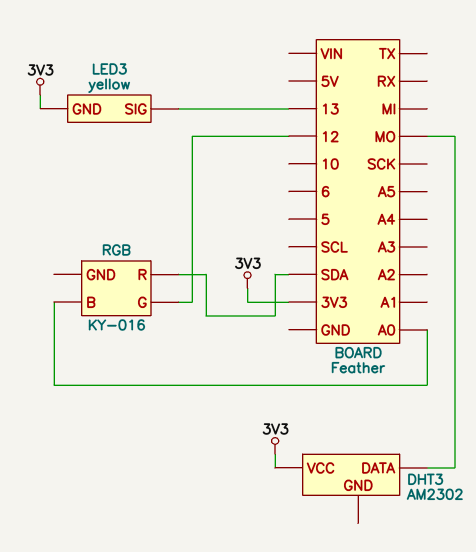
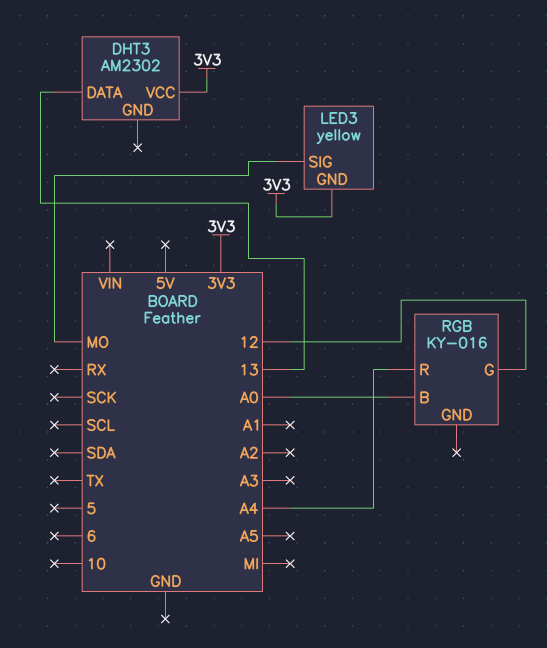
DHT3 pin DATA: MO -> 13
LED3 pin SIG: 13 -> MO
RGB pin R: SDA -> A4

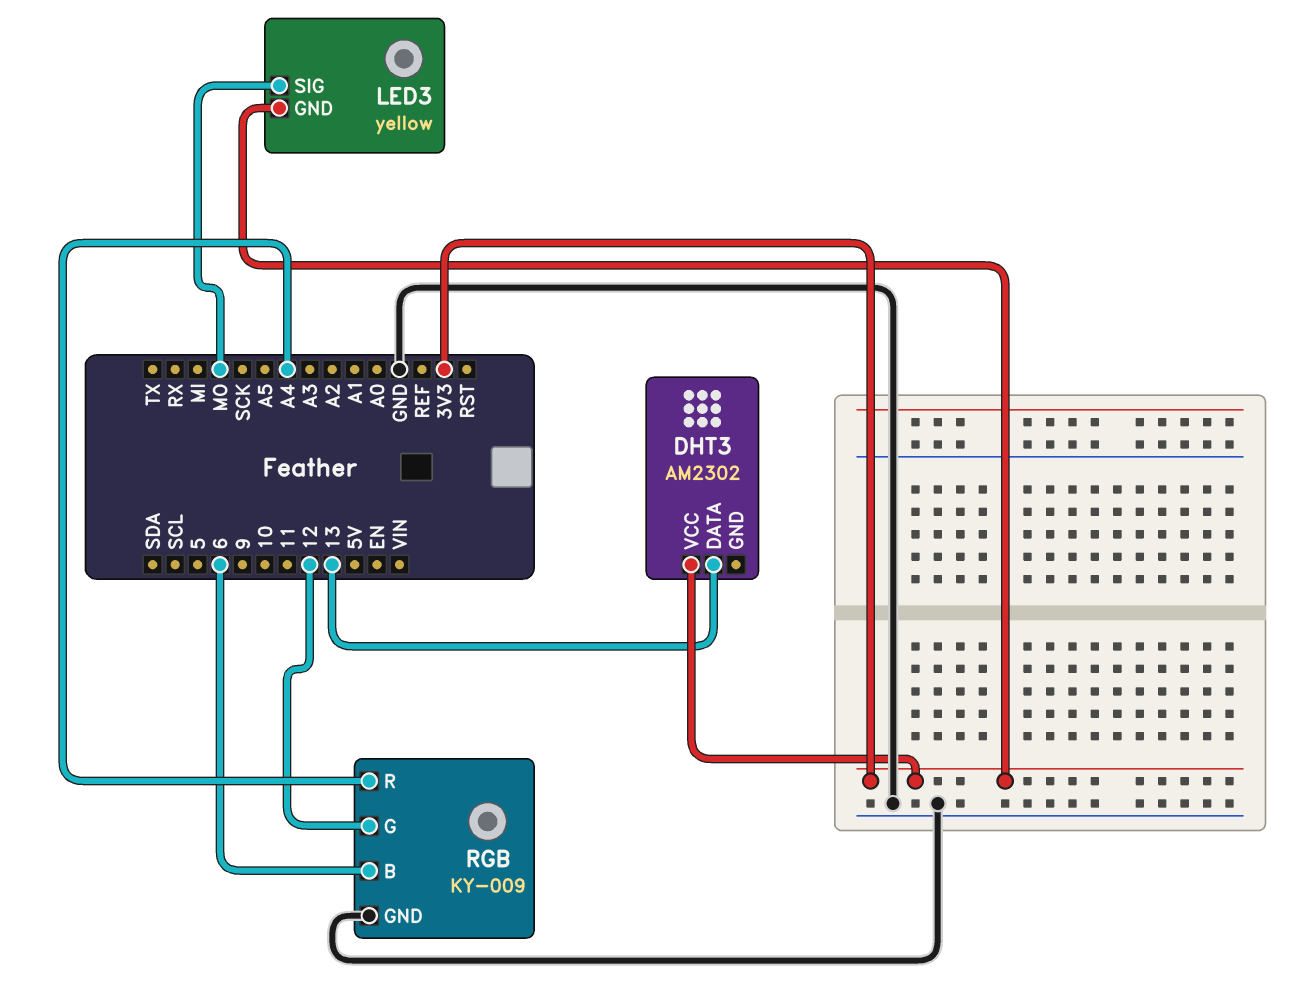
RGB: KY-016 -> KY-009
RGB pin B: A0 -> 6
RGB pin GND: none -> GND

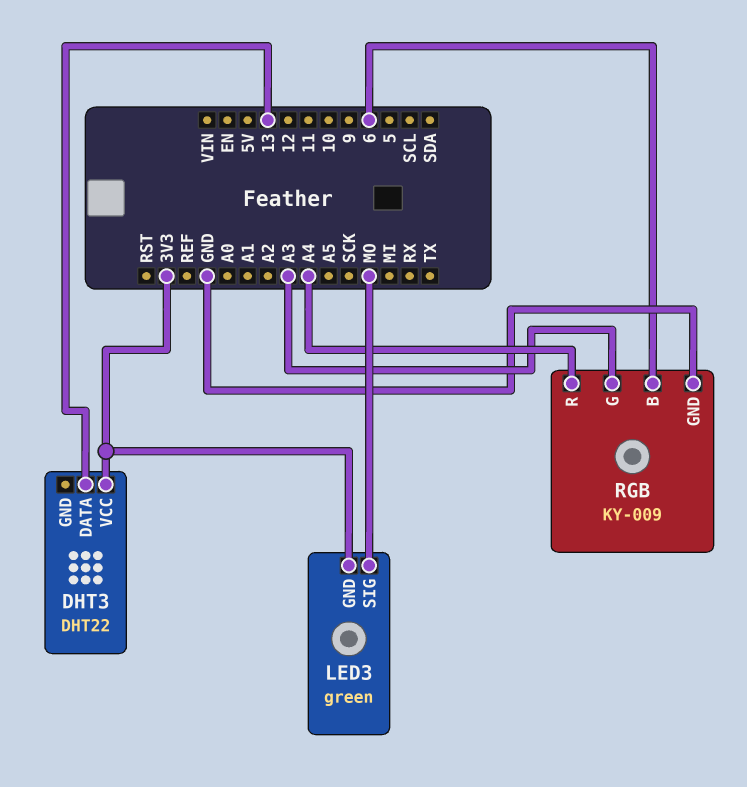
DHT3: AM2302 -> DHT22
LED3: yellow -> green
RGB pin G: 12 -> A3

